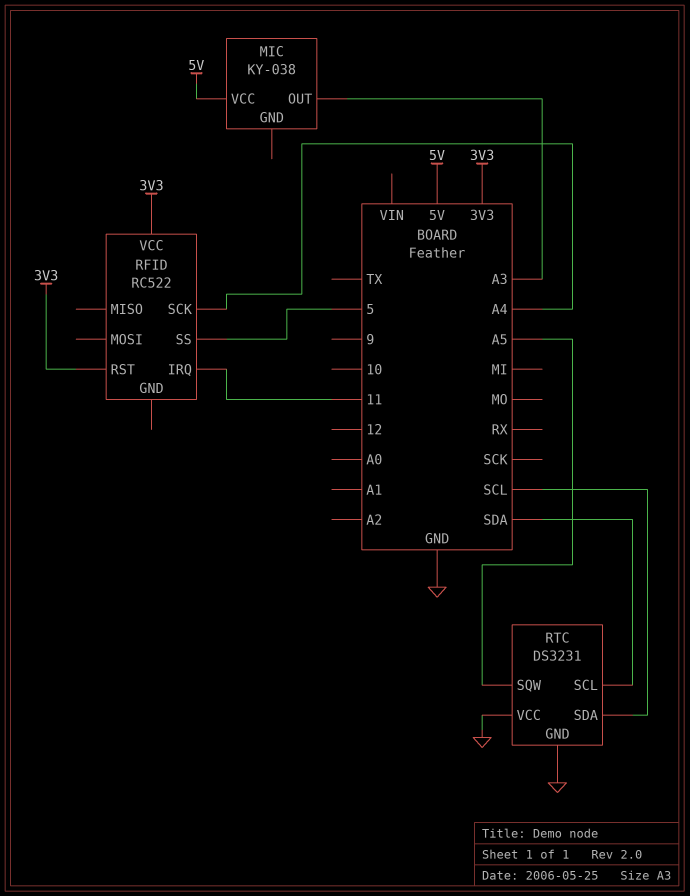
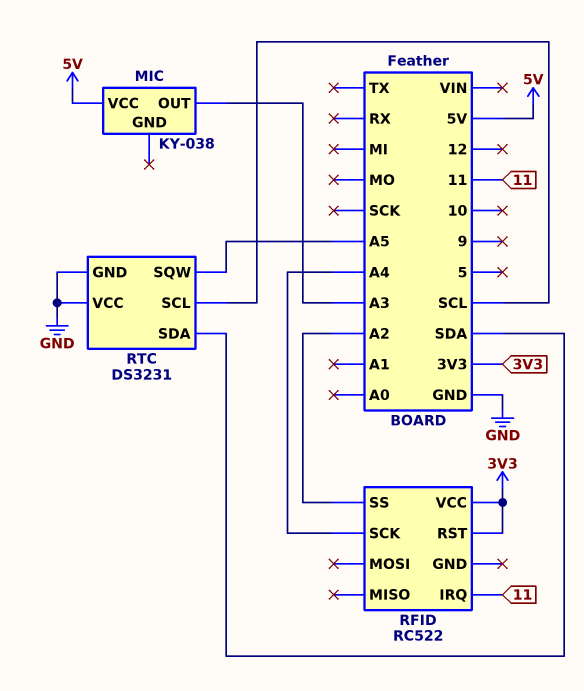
RFID pin SS: 5 -> A2
RTC pin SCL: SDA -> SCL
RTC pin SDA: SCL -> SDA

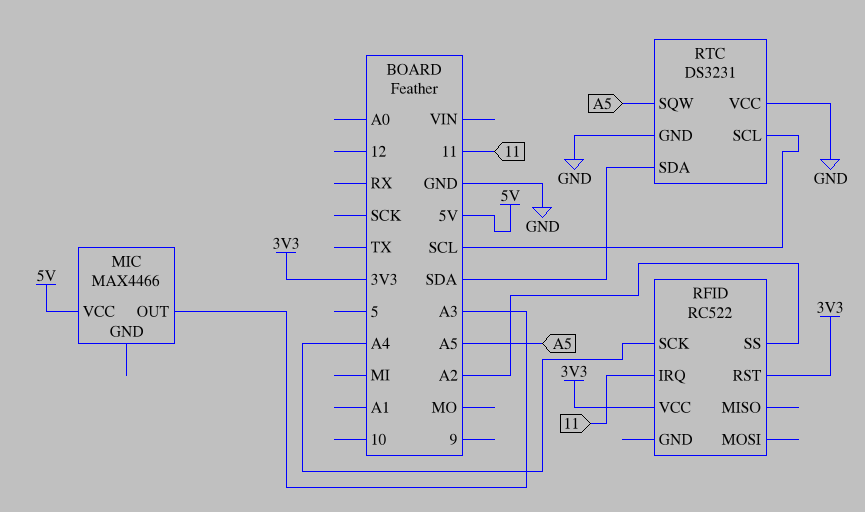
MIC: KY-038 -> MAX4466

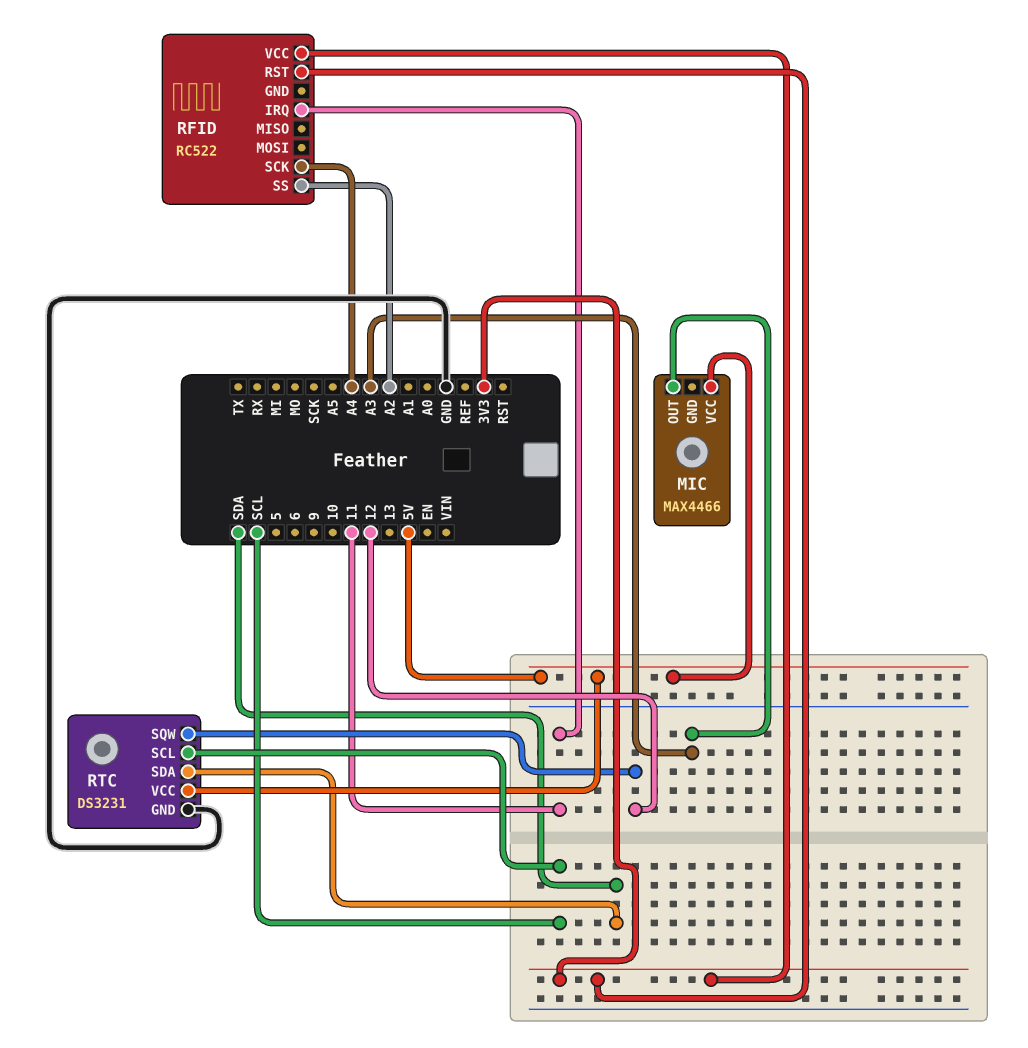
RTC pin SQW: A5 -> 12
RTC pin VCC: GND -> 5V

